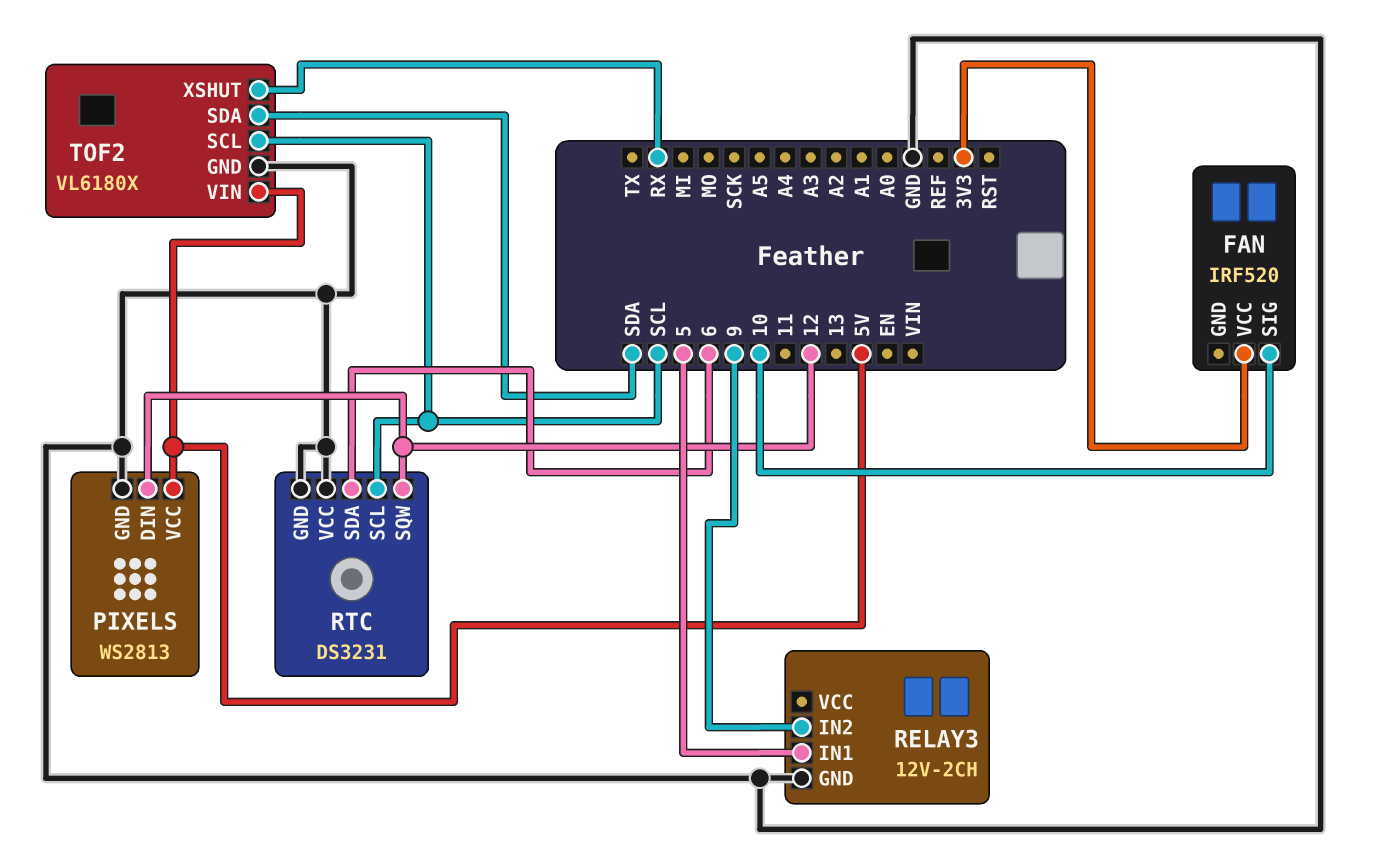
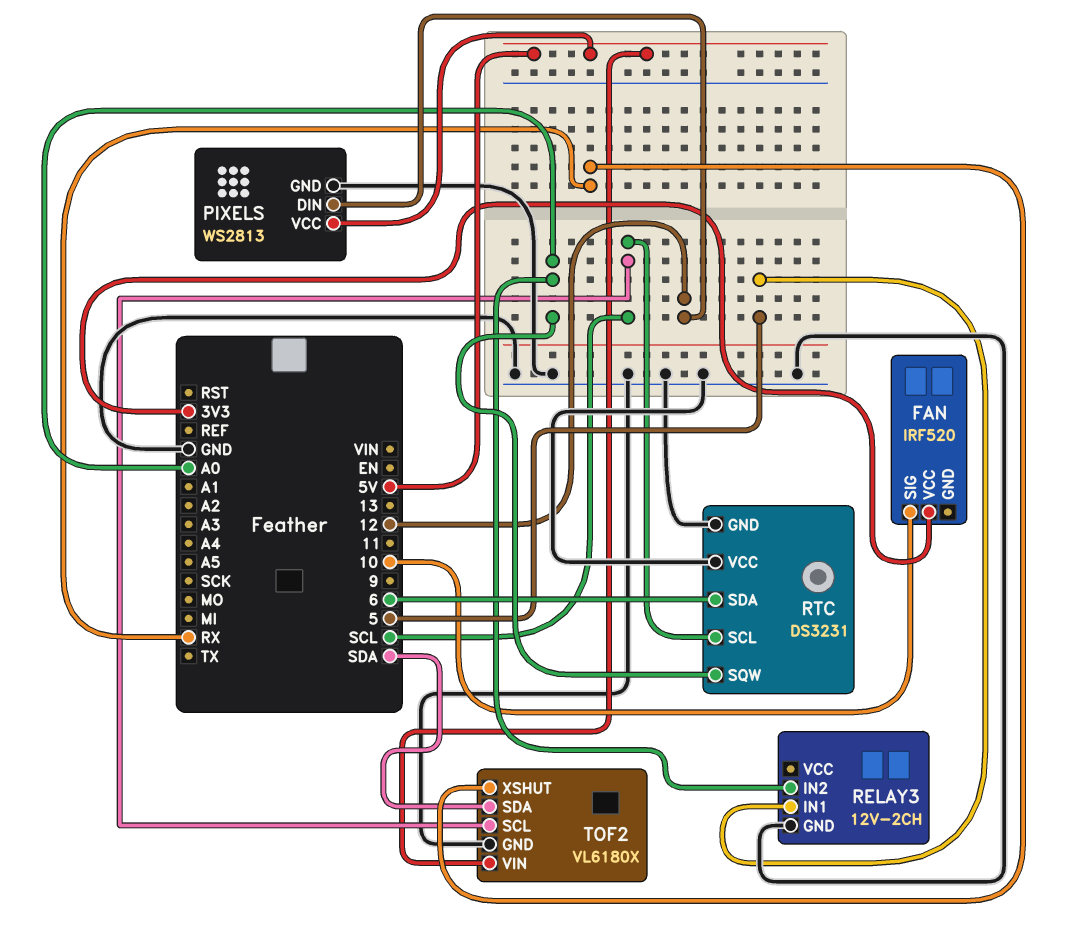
RELAY3 pin IN2: 9 -> A0
RTC pin SQW: 12 -> A0

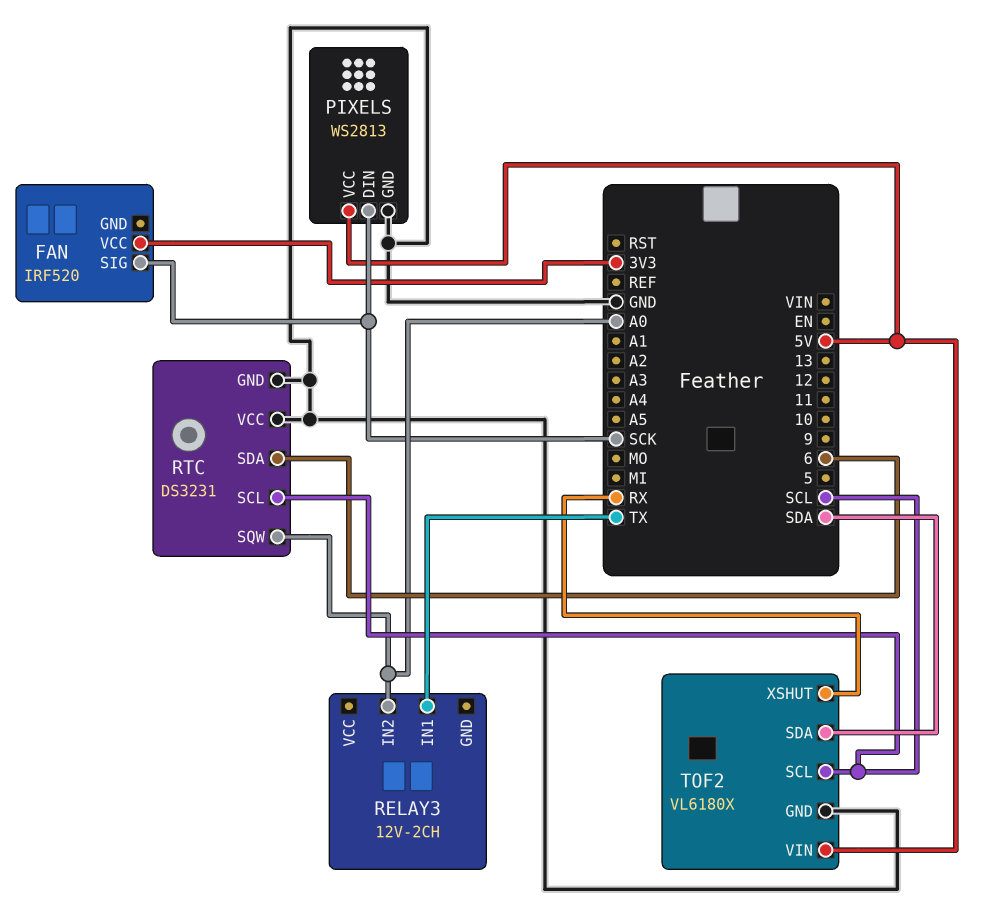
FAN pin SIG: 10 -> SCK
PIXELS pin DIN: 12 -> SCK
RELAY3 pin GND: GND -> none
RELAY3 pin IN1: 5 -> TX

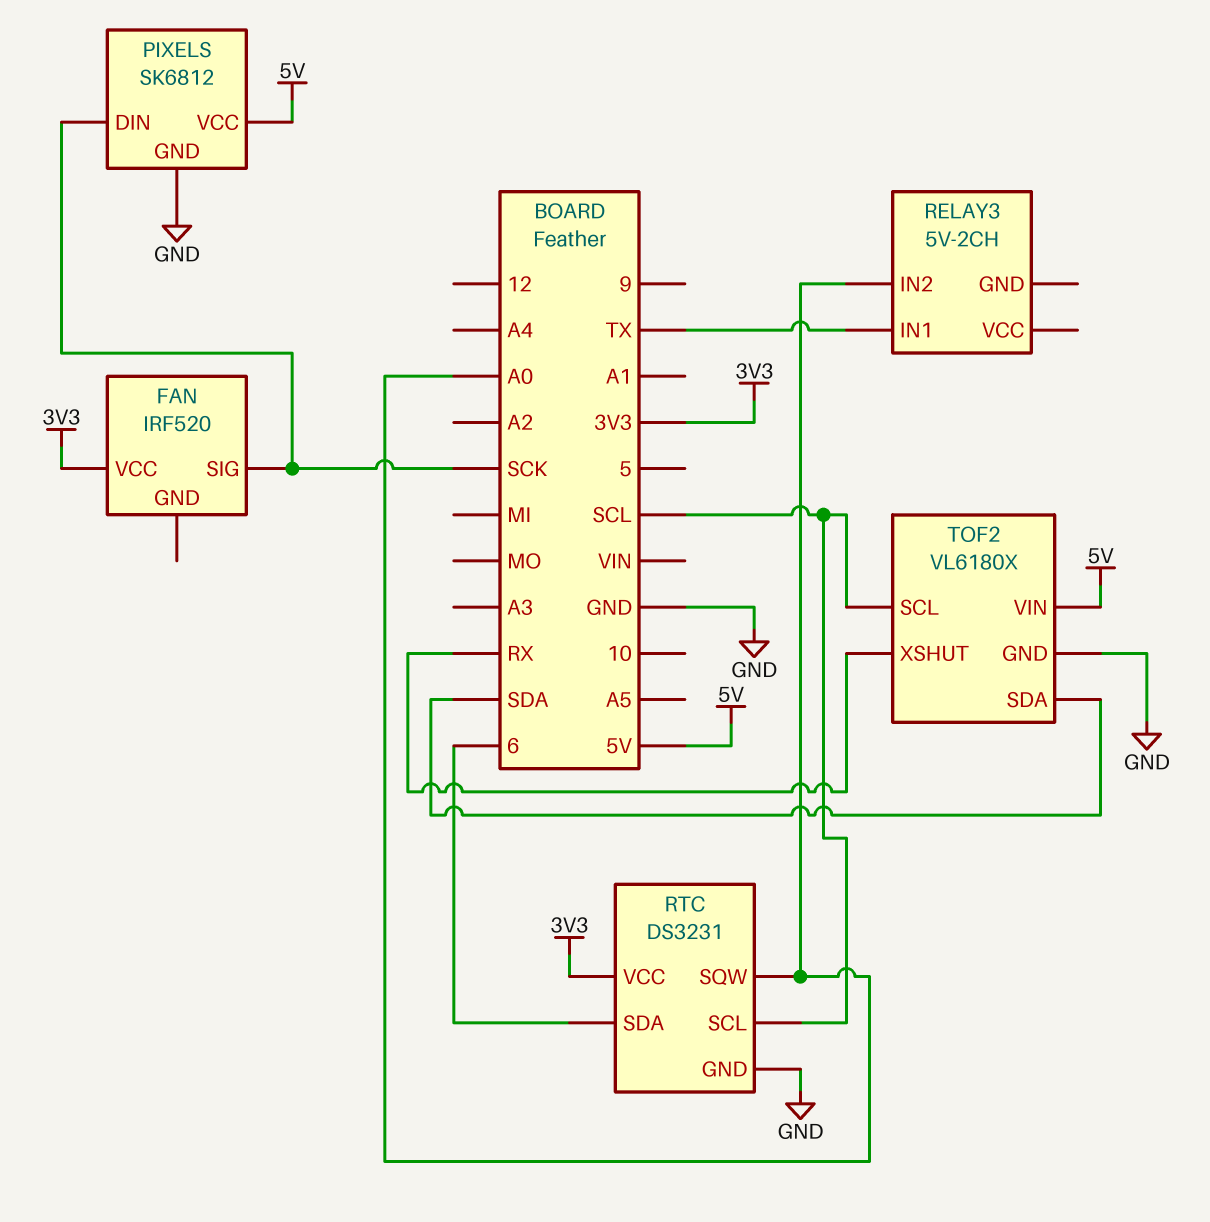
PIXELS: WS2813 -> SK6812
RELAY3: 12V-2CH -> 5V-2CH
RTC pin VCC: GND -> 3V3

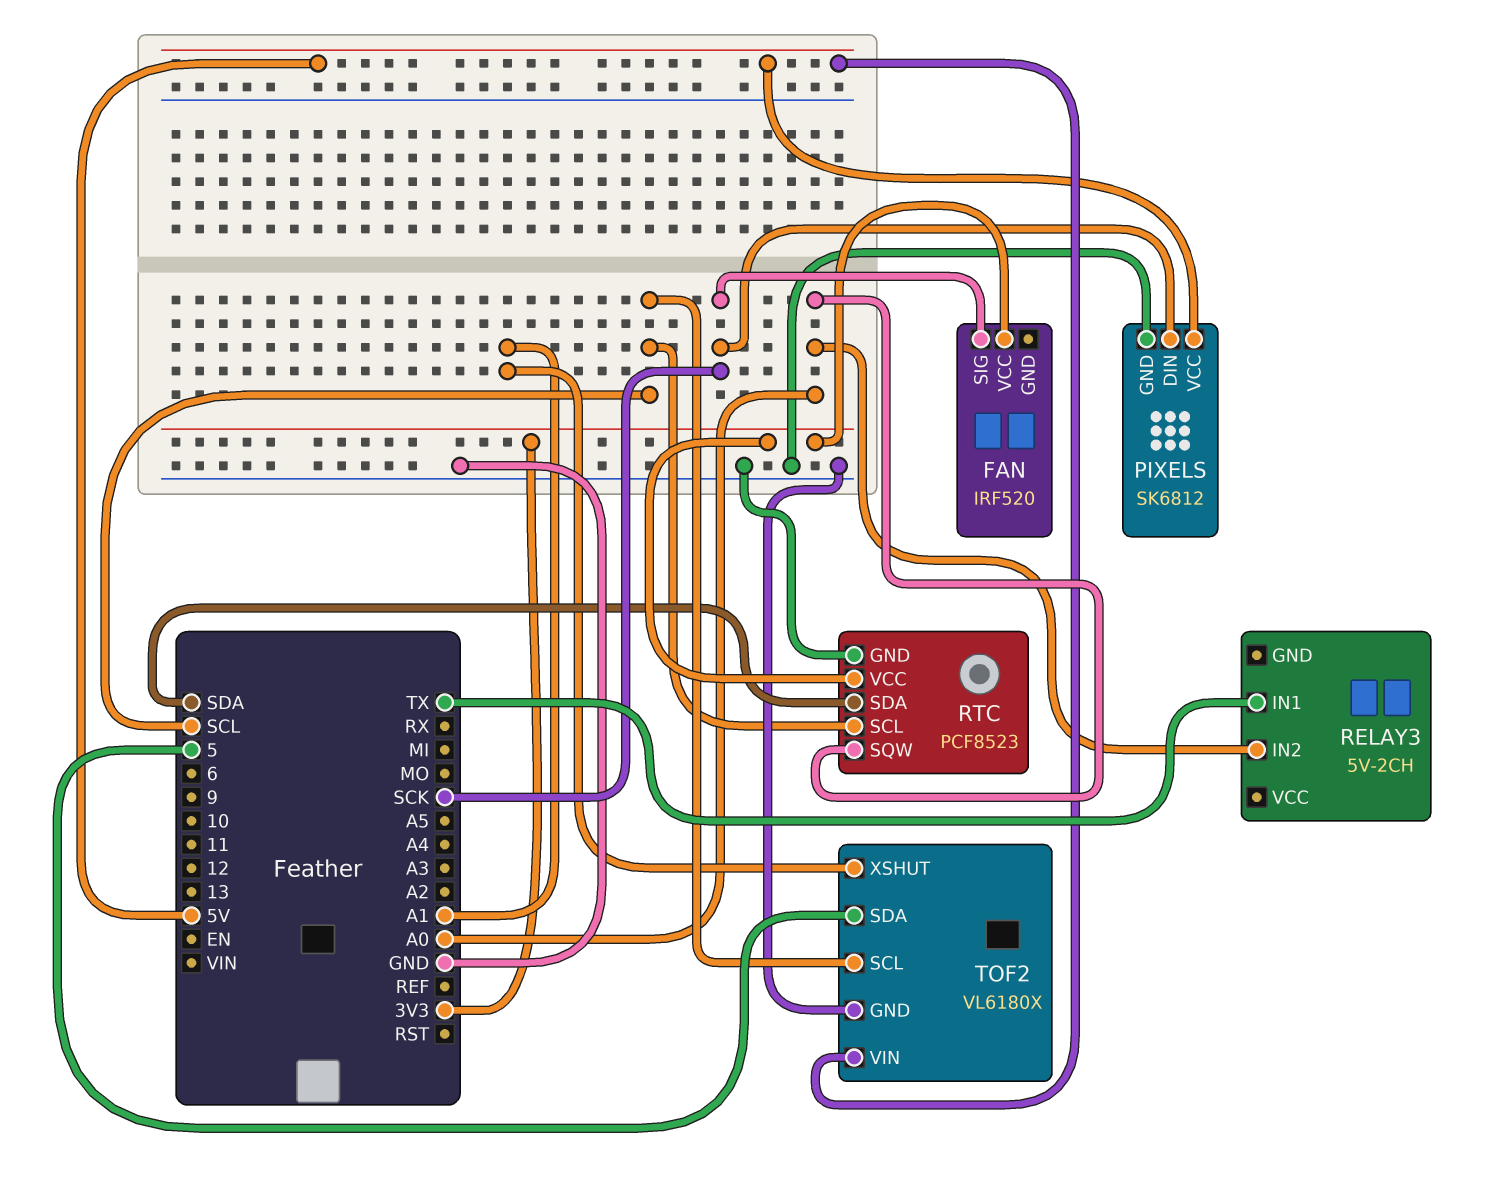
RTC: DS3231 -> PCF8523
RTC pin SDA: 6 -> SDA
TOF2 pin SDA: SDA -> 5
TOF2 pin XSHUT: RX -> A1

